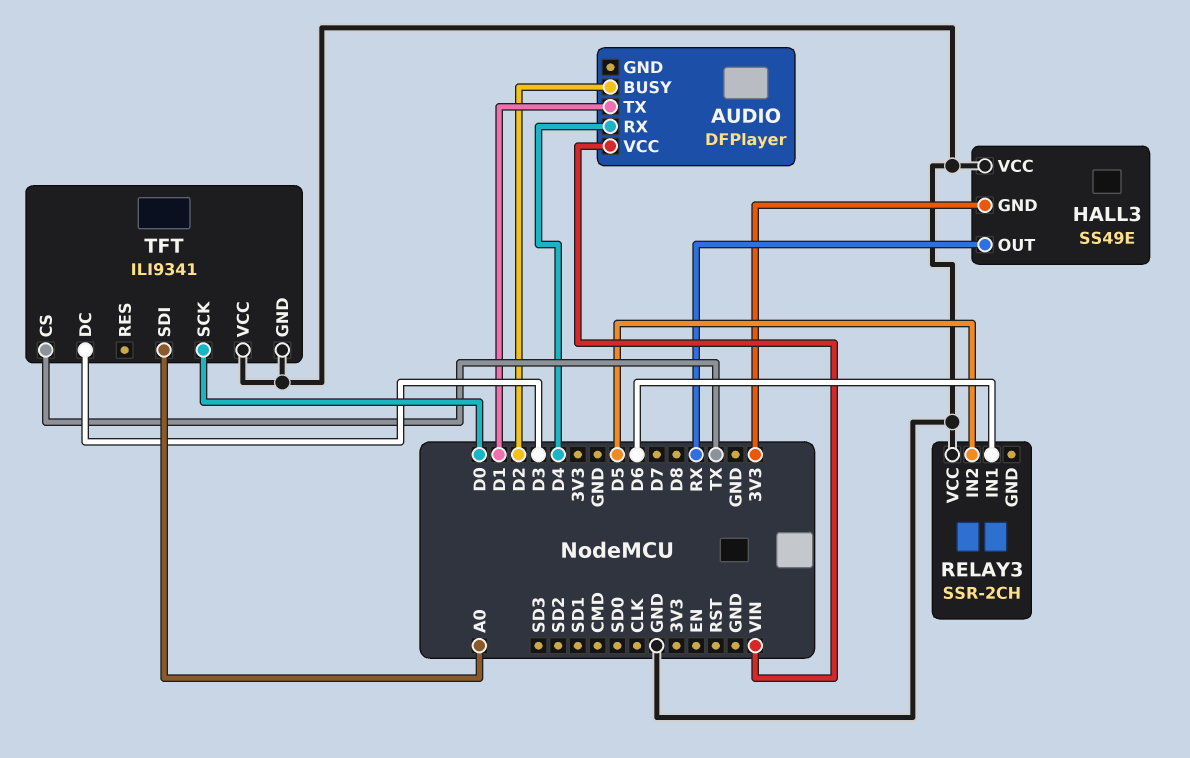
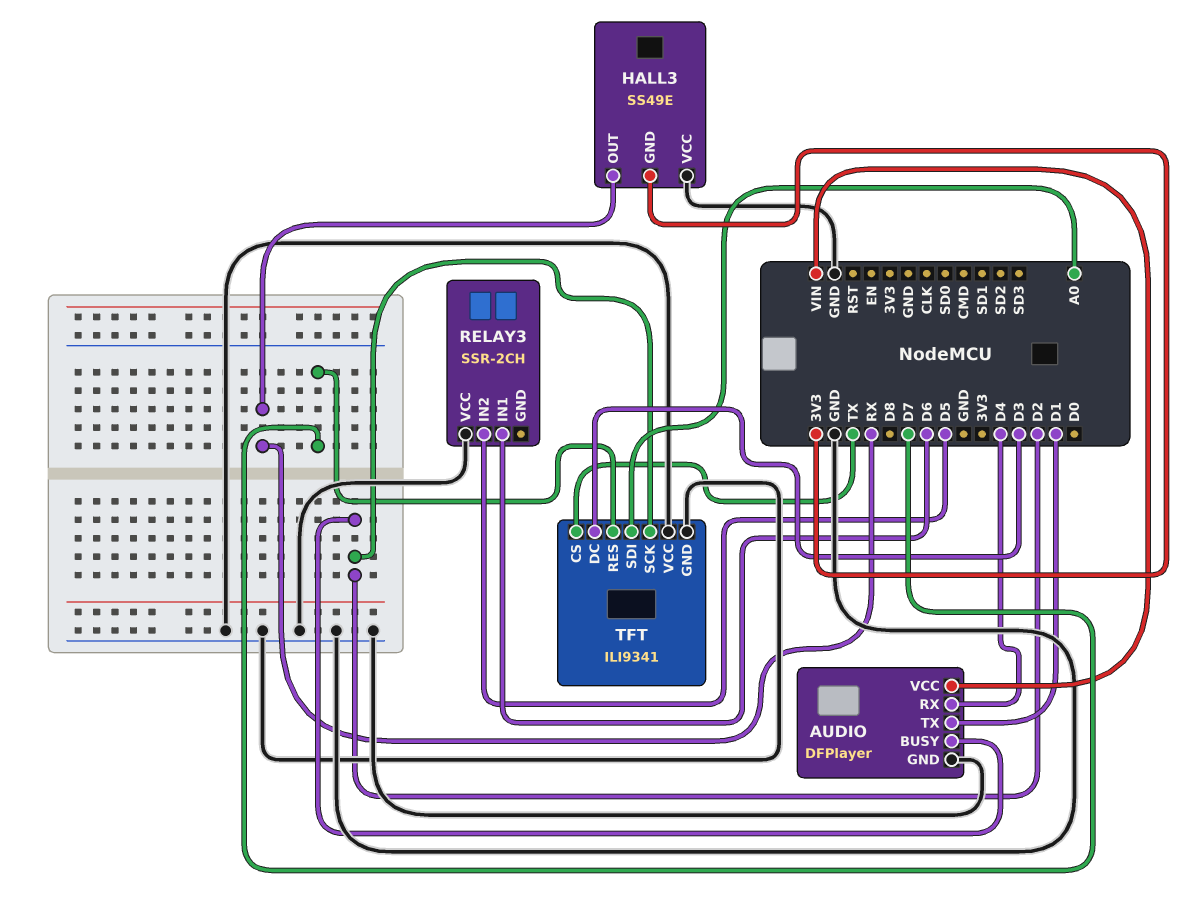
AUDIO pin GND: none -> GND
TFT pin RES: none -> D7
TFT pin SCK: D0 -> D2

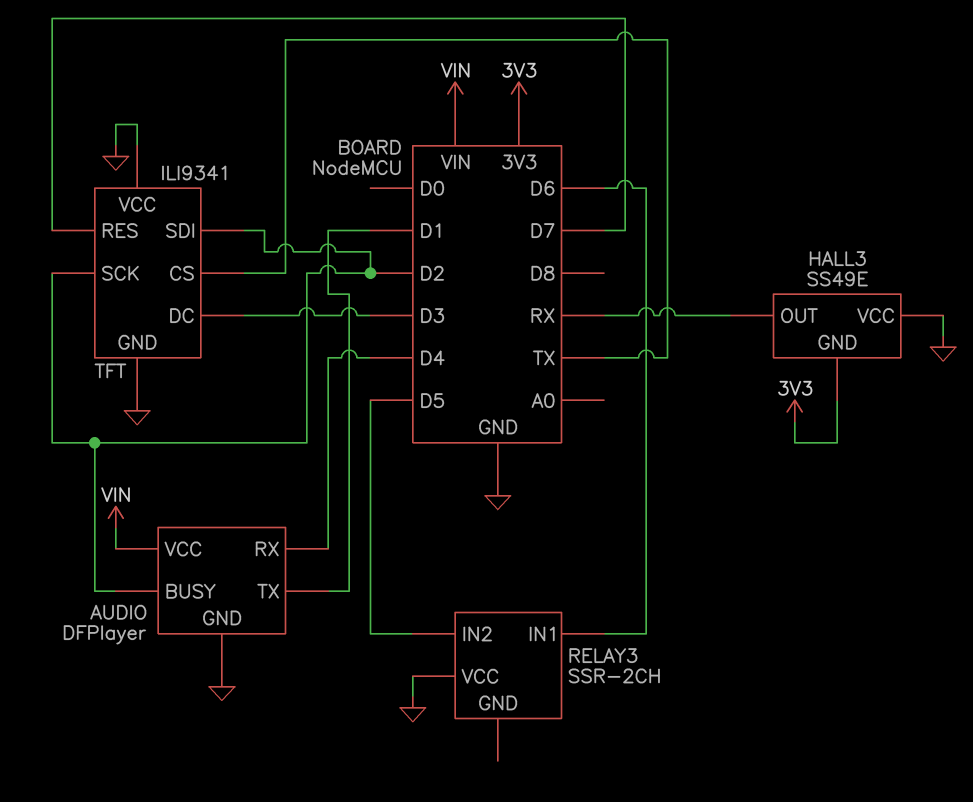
TFT pin SDI: A0 -> D2

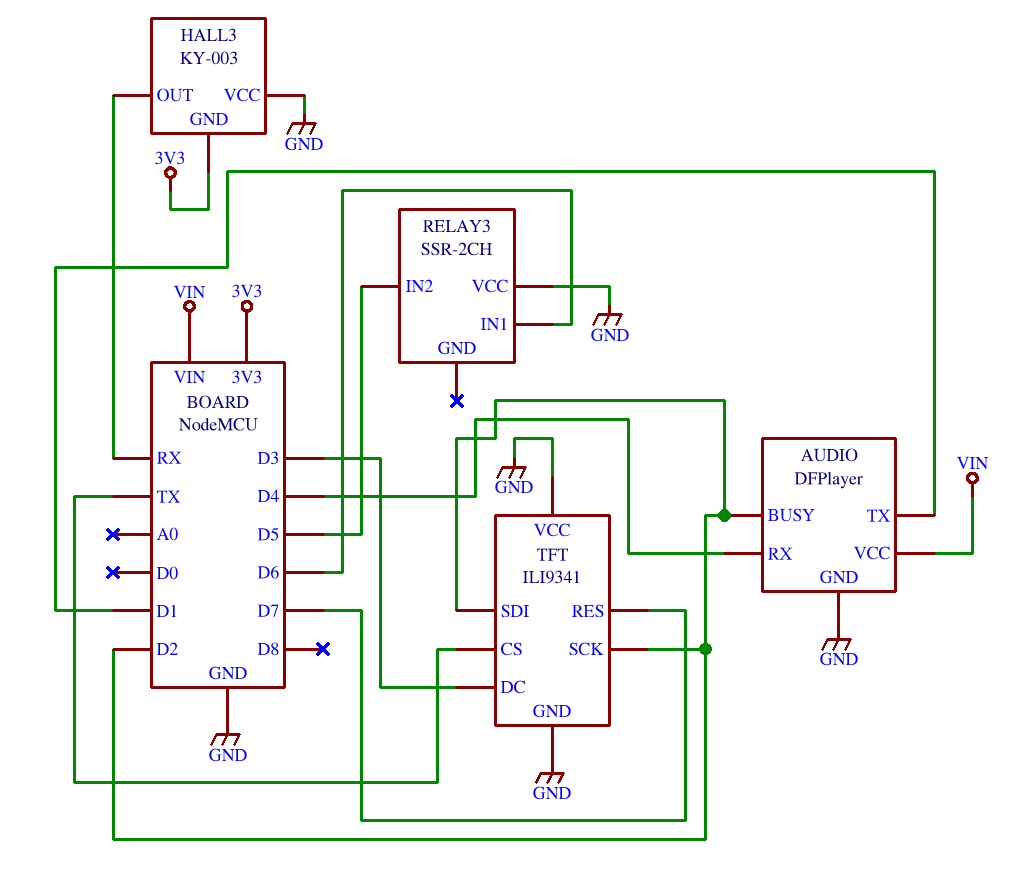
HALL3: SS49E -> KY-003

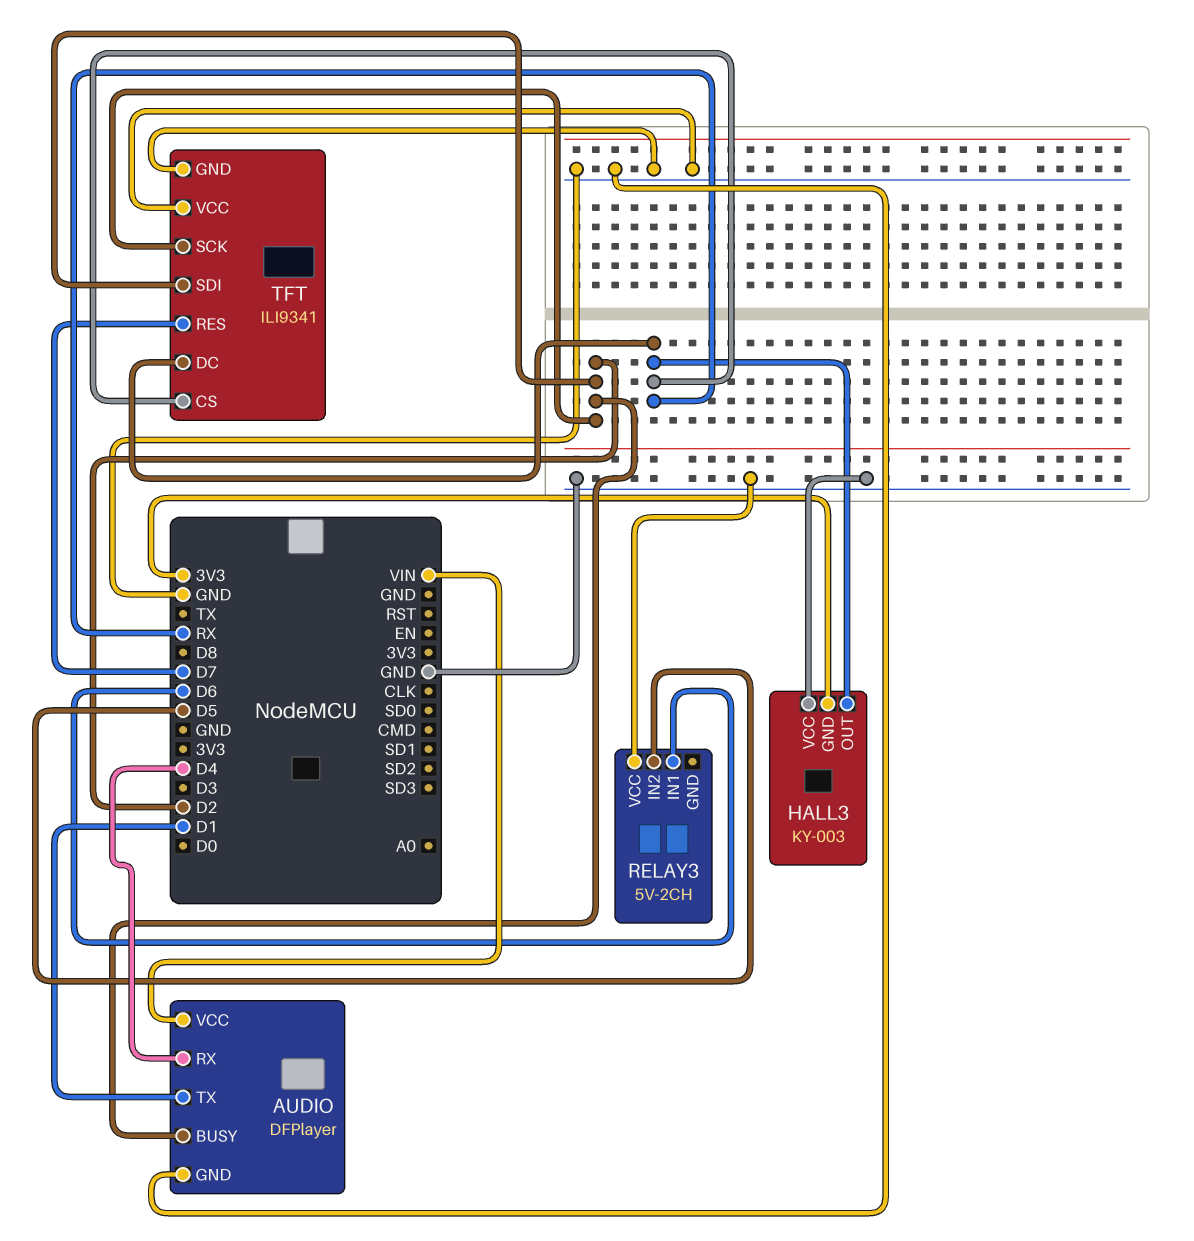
RELAY3: SSR-2CH -> 5V-2CH
TFT pin CS: TX -> RX
TFT pin DC: D3 -> RX

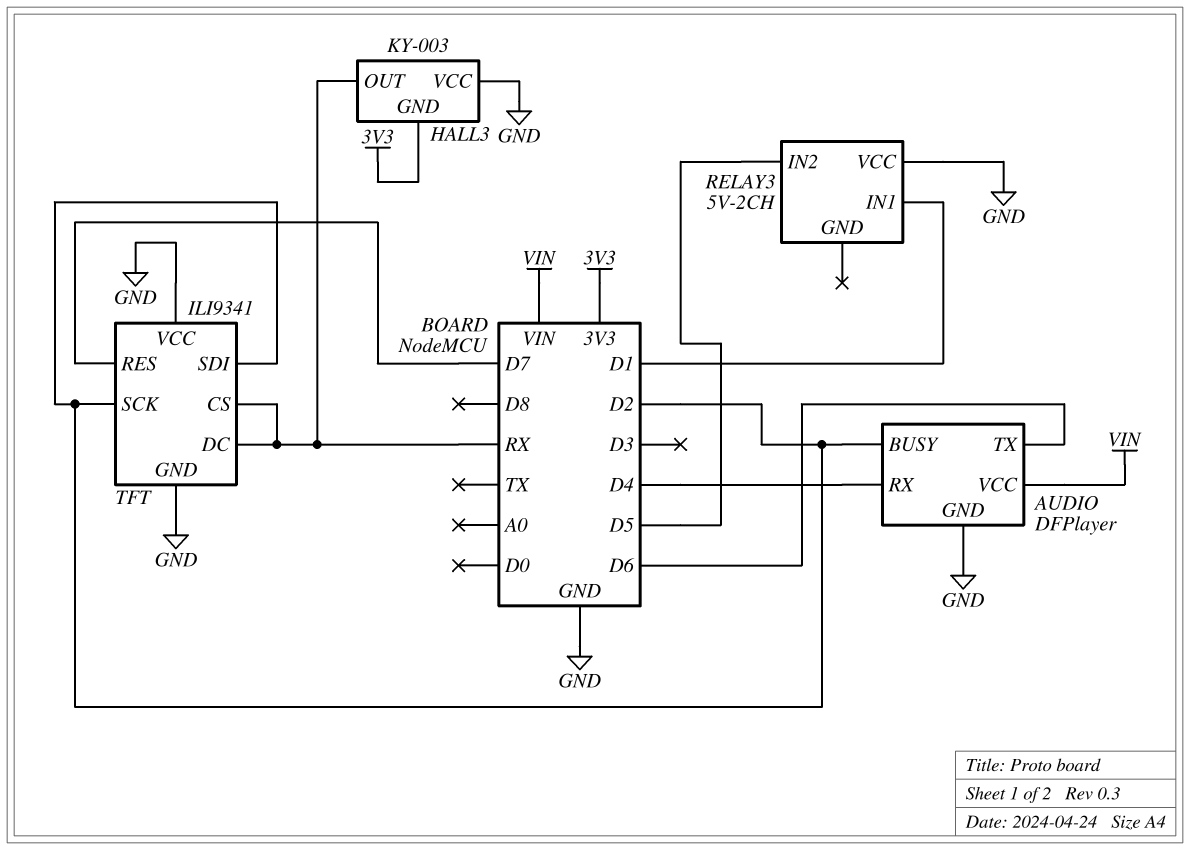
AUDIO pin TX: D1 -> D6
RELAY3 pin IN1: D6 -> D1

